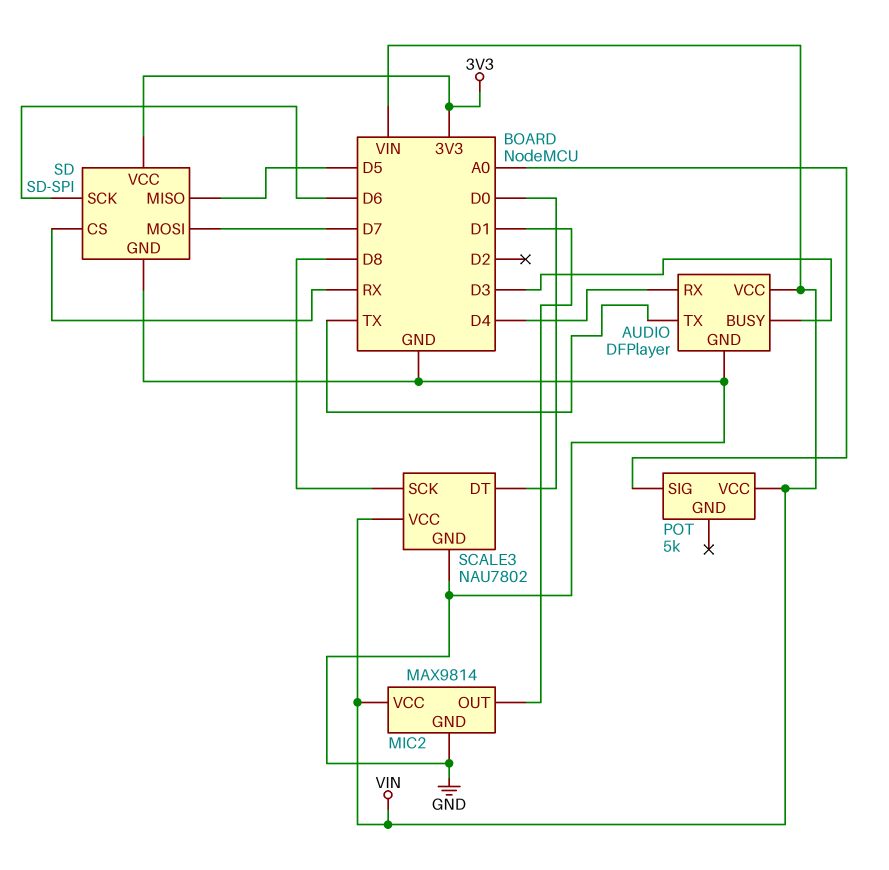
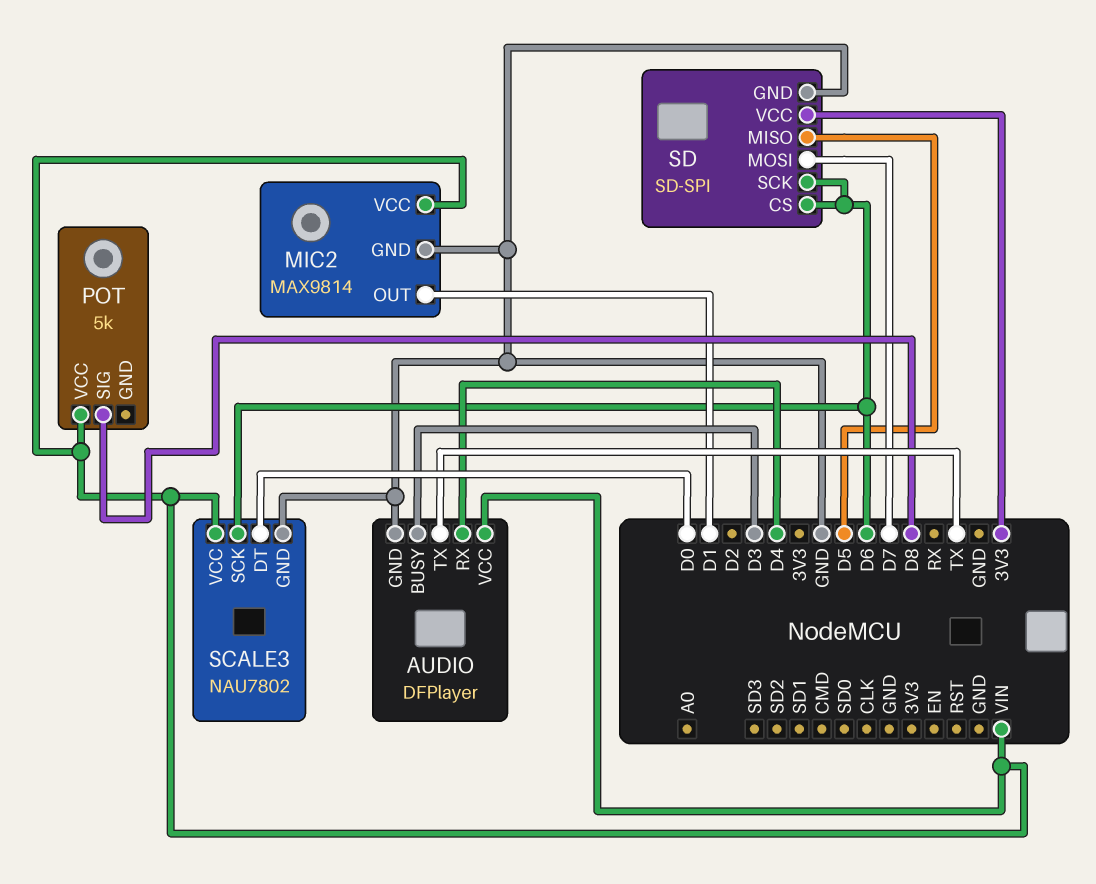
POT pin SIG: A0 -> D8
SCALE3 pin SCK: D8 -> D6
SD pin CS: RX -> D6

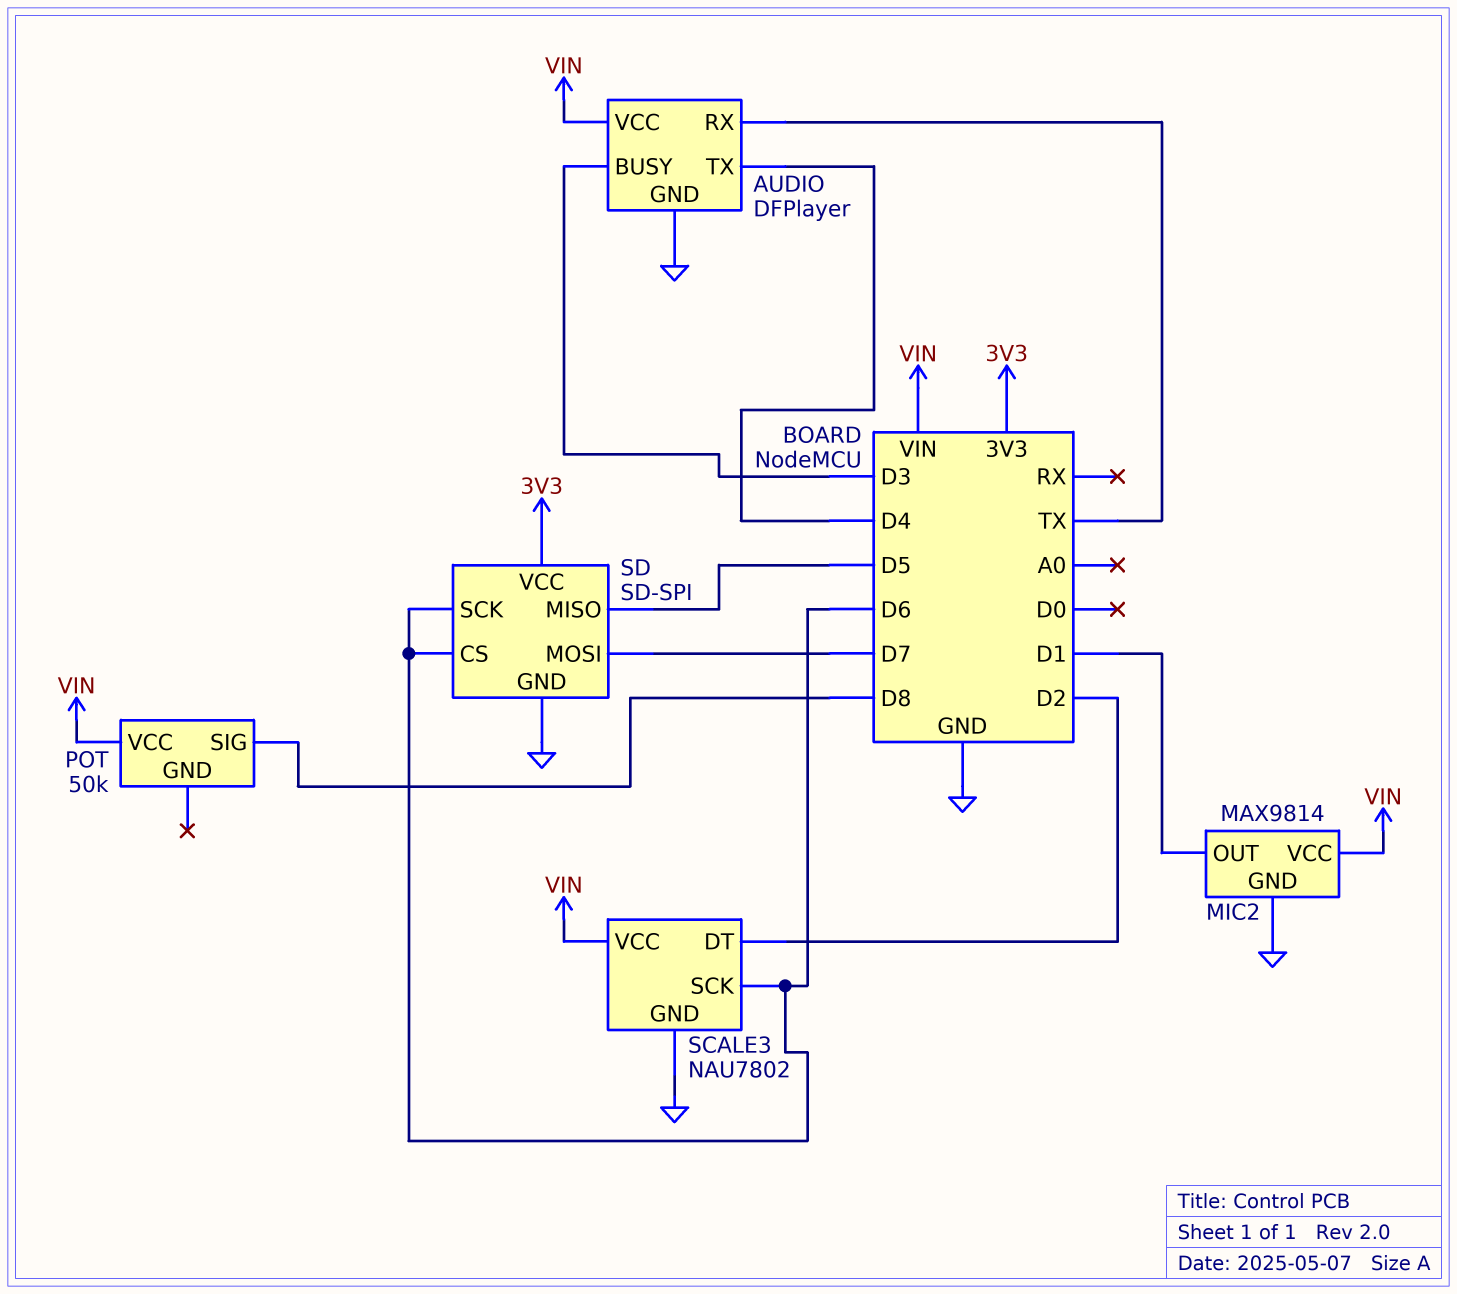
AUDIO pin RX: D4 -> TX
AUDIO pin TX: TX -> D4
POT: 5k -> 50k
SCALE3 pin DT: D0 -> D2

